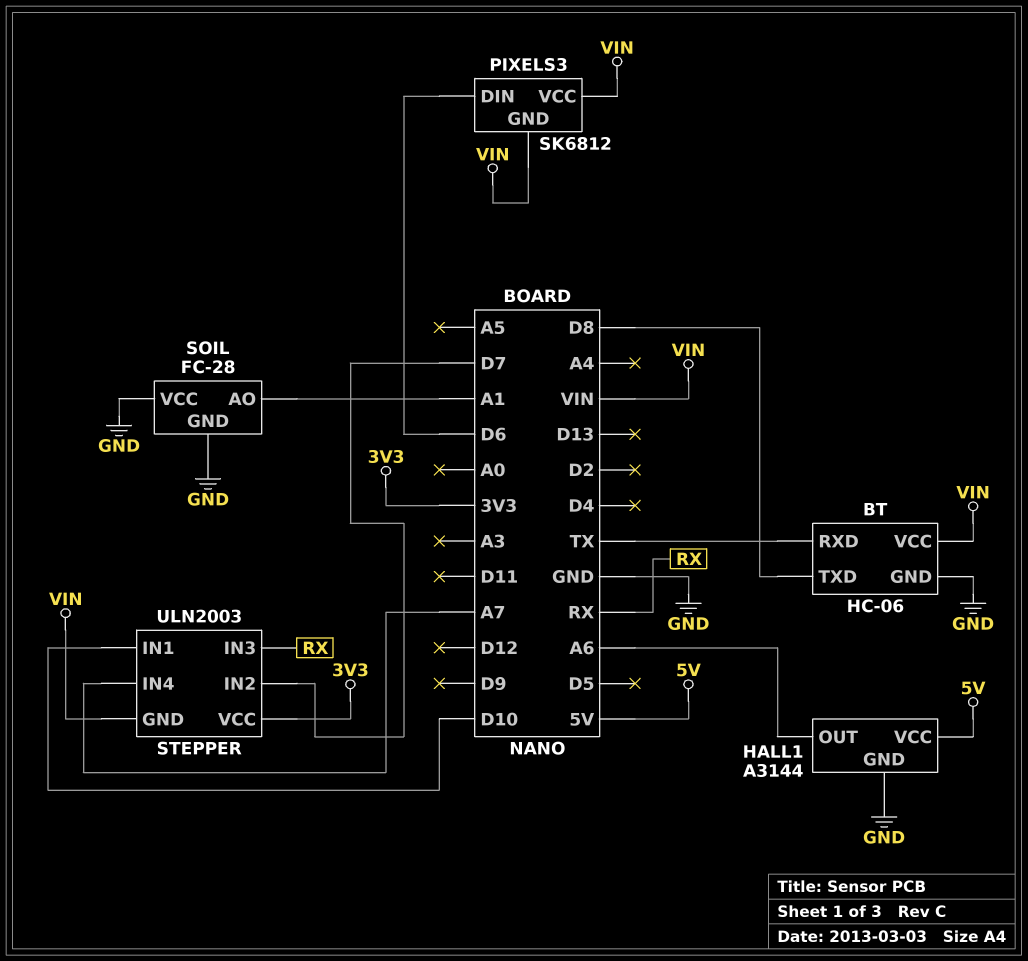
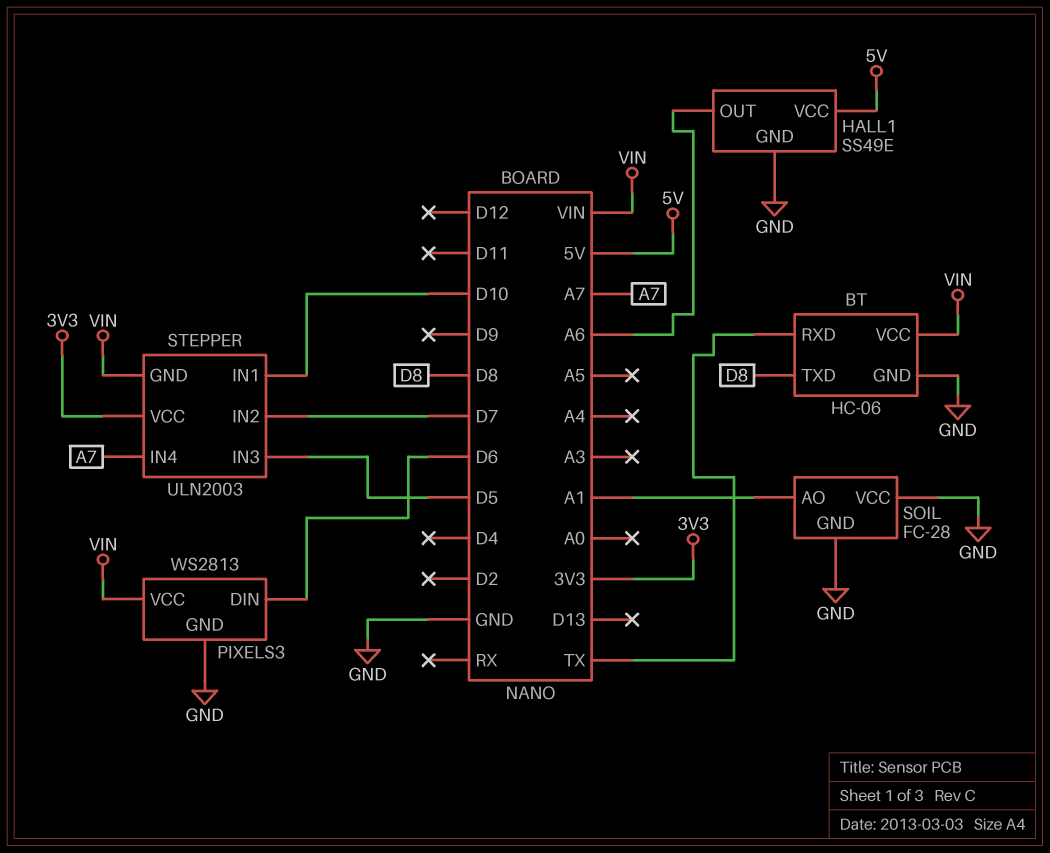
HALL1: A3144 -> SS49E
PIXELS3: SK6812 -> WS2813
PIXELS3 pin GND: VIN -> GND
STEPPER pin IN3: RX -> D5

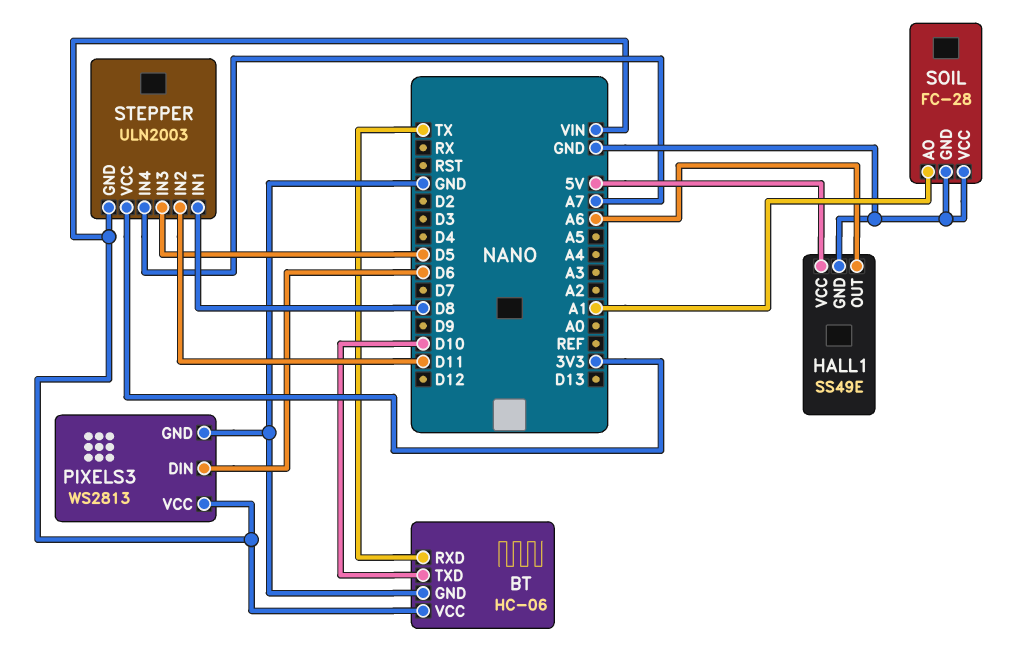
BT pin TXD: D8 -> D10
STEPPER pin IN1: D10 -> D8
STEPPER pin IN2: D7 -> D11

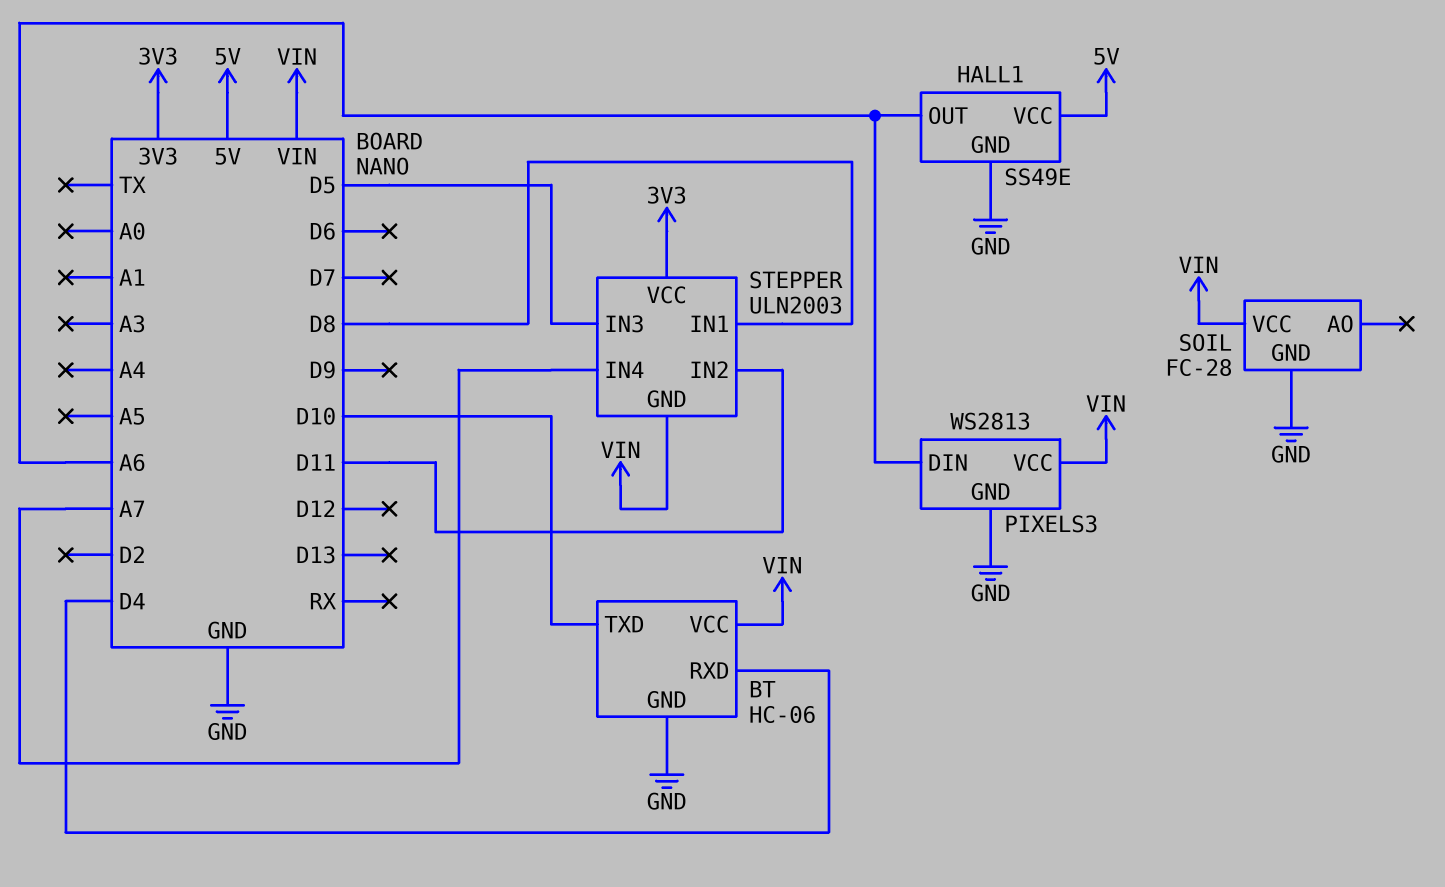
BT pin RXD: TX -> D4
PIXELS3 pin DIN: D6 -> A6
SOIL pin AO: A1 -> none
SOIL pin VCC: GND -> VIN

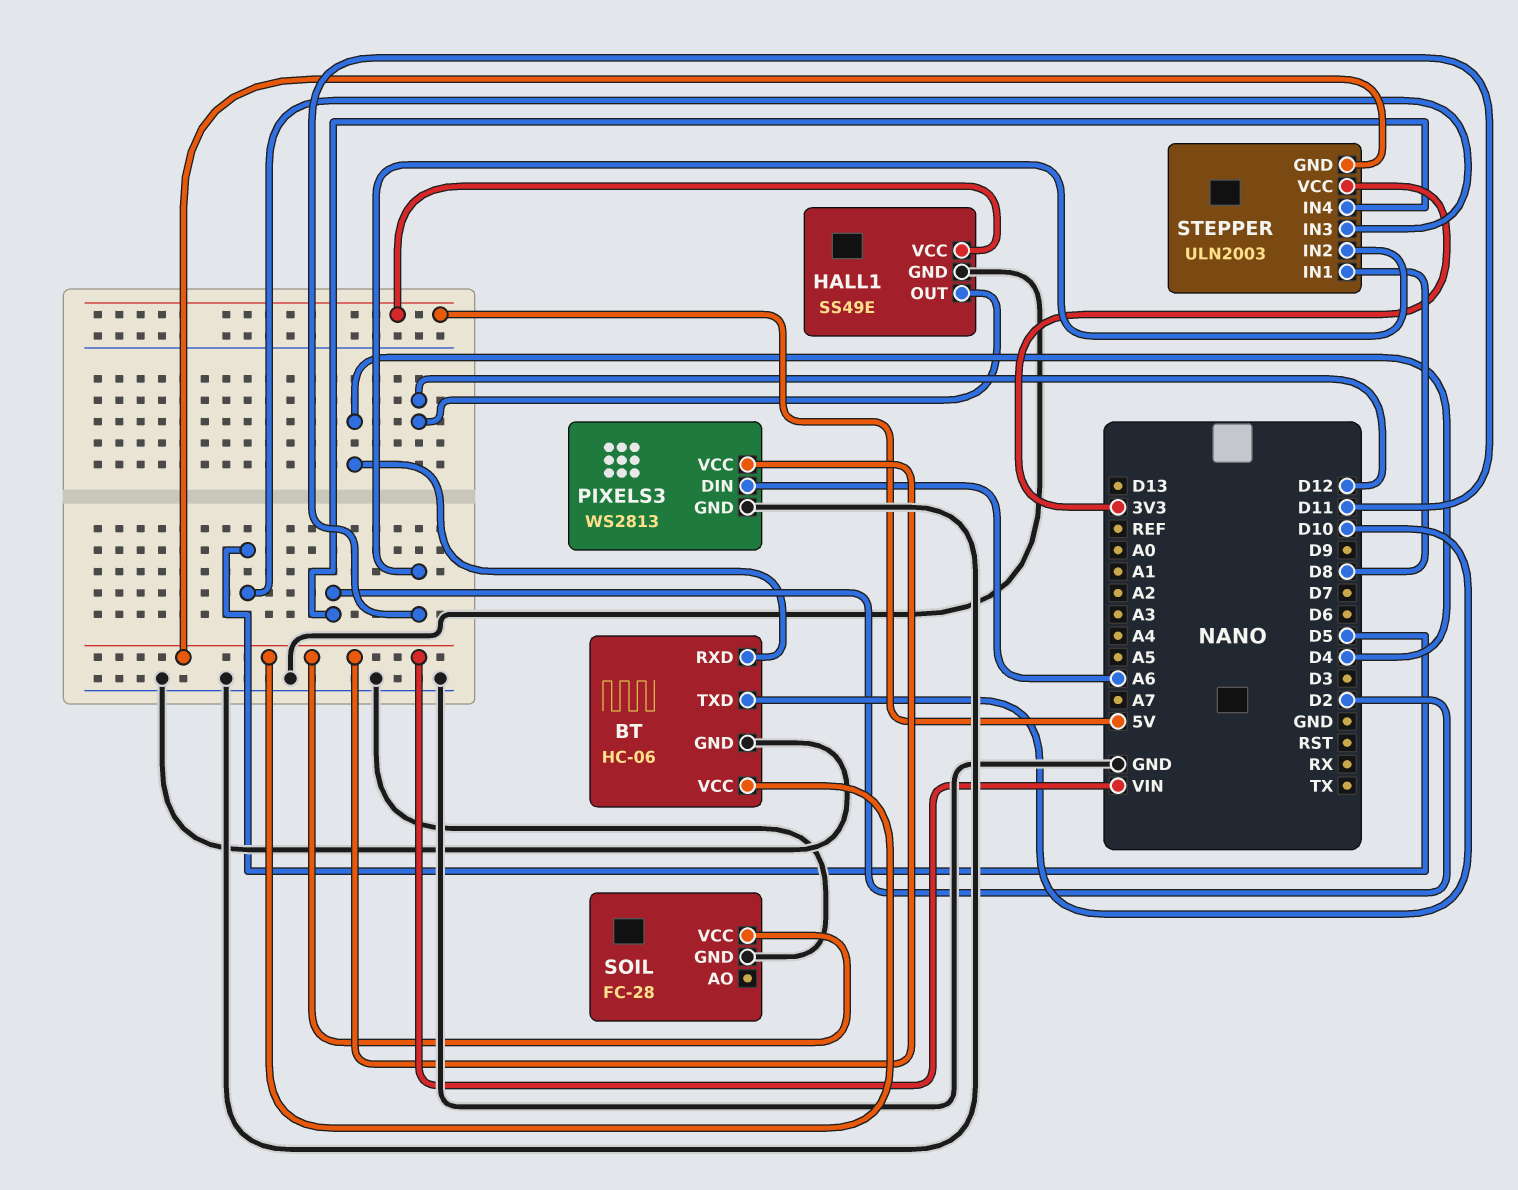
HALL1 pin OUT: A6 -> D12
STEPPER pin IN4: A7 -> D2

